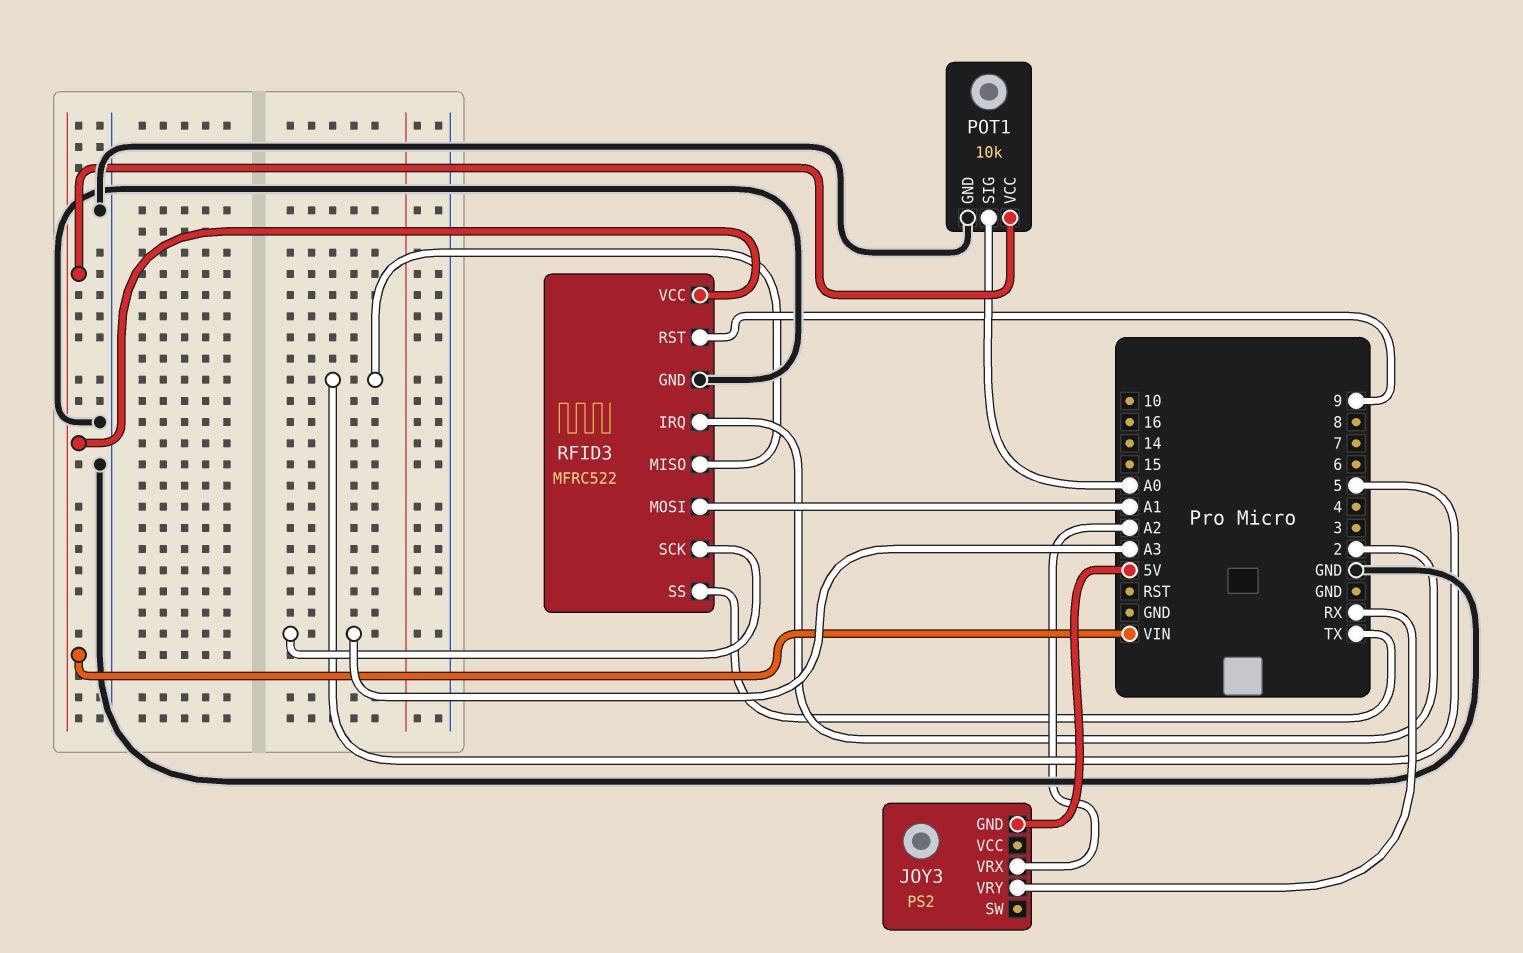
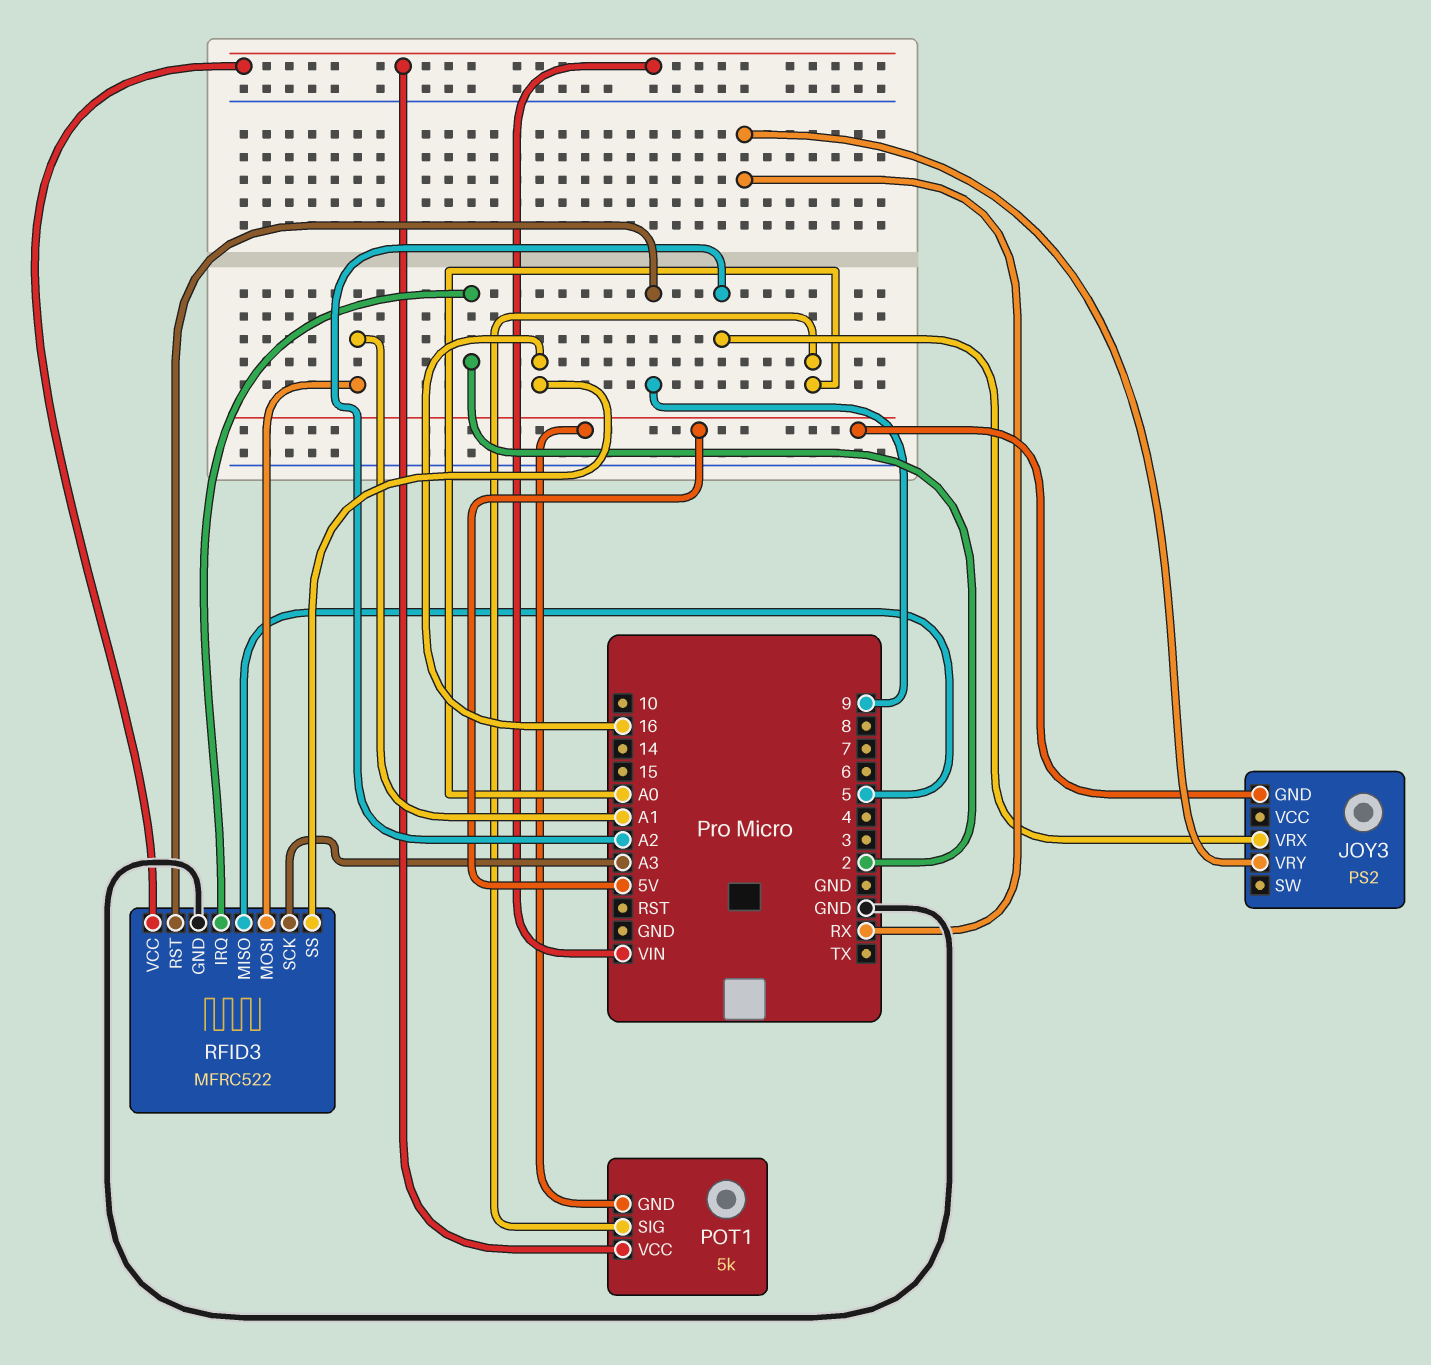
POT1: 10k -> 5k
POT1 pin GND: GND -> 5V
RFID3 pin SS: TX -> 16

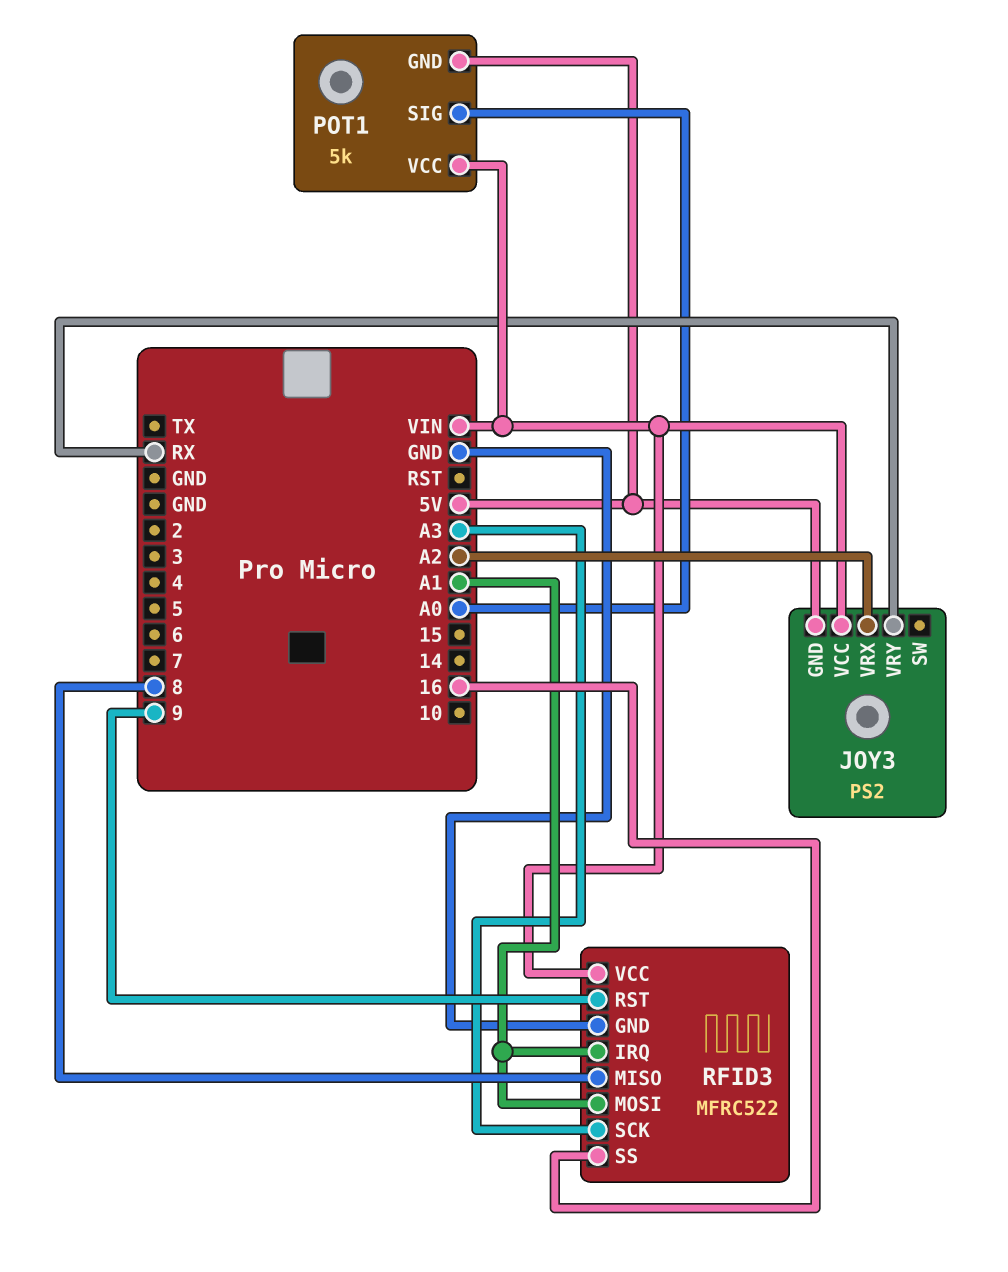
JOY3 pin VCC: none -> VIN
RFID3 pin IRQ: 2 -> A1
RFID3 pin MISO: 5 -> 8

